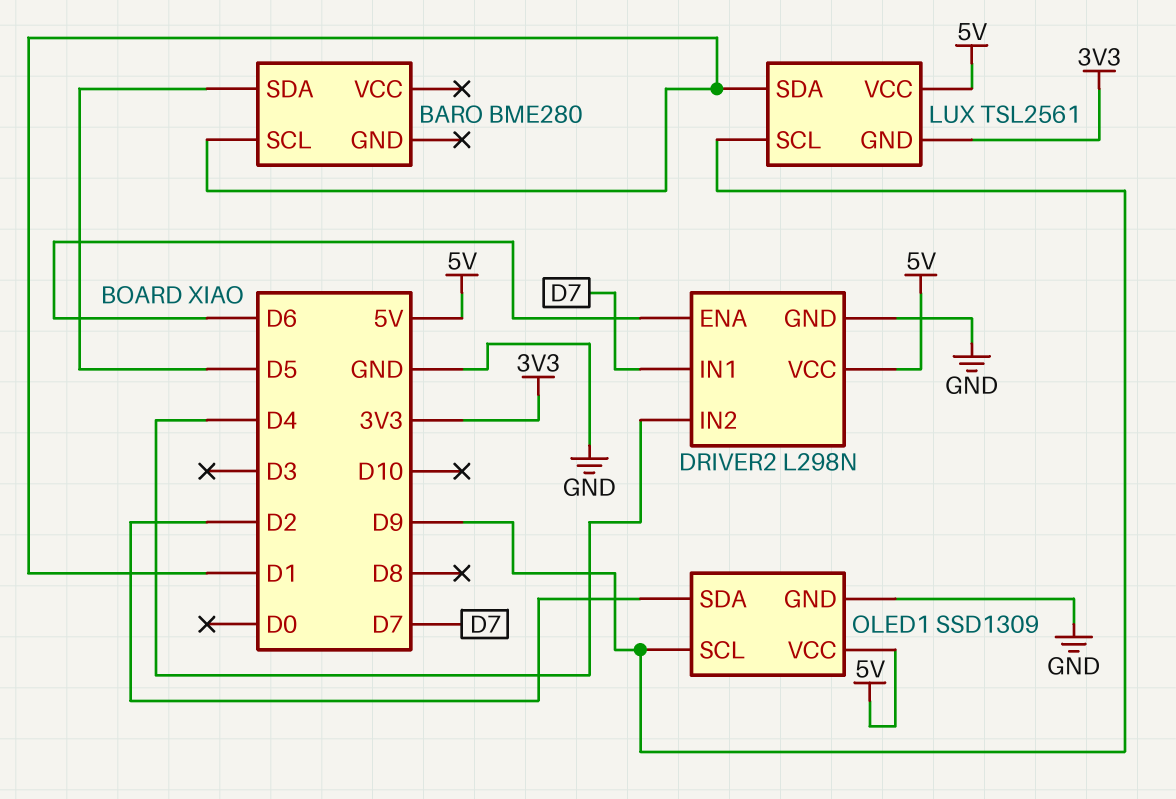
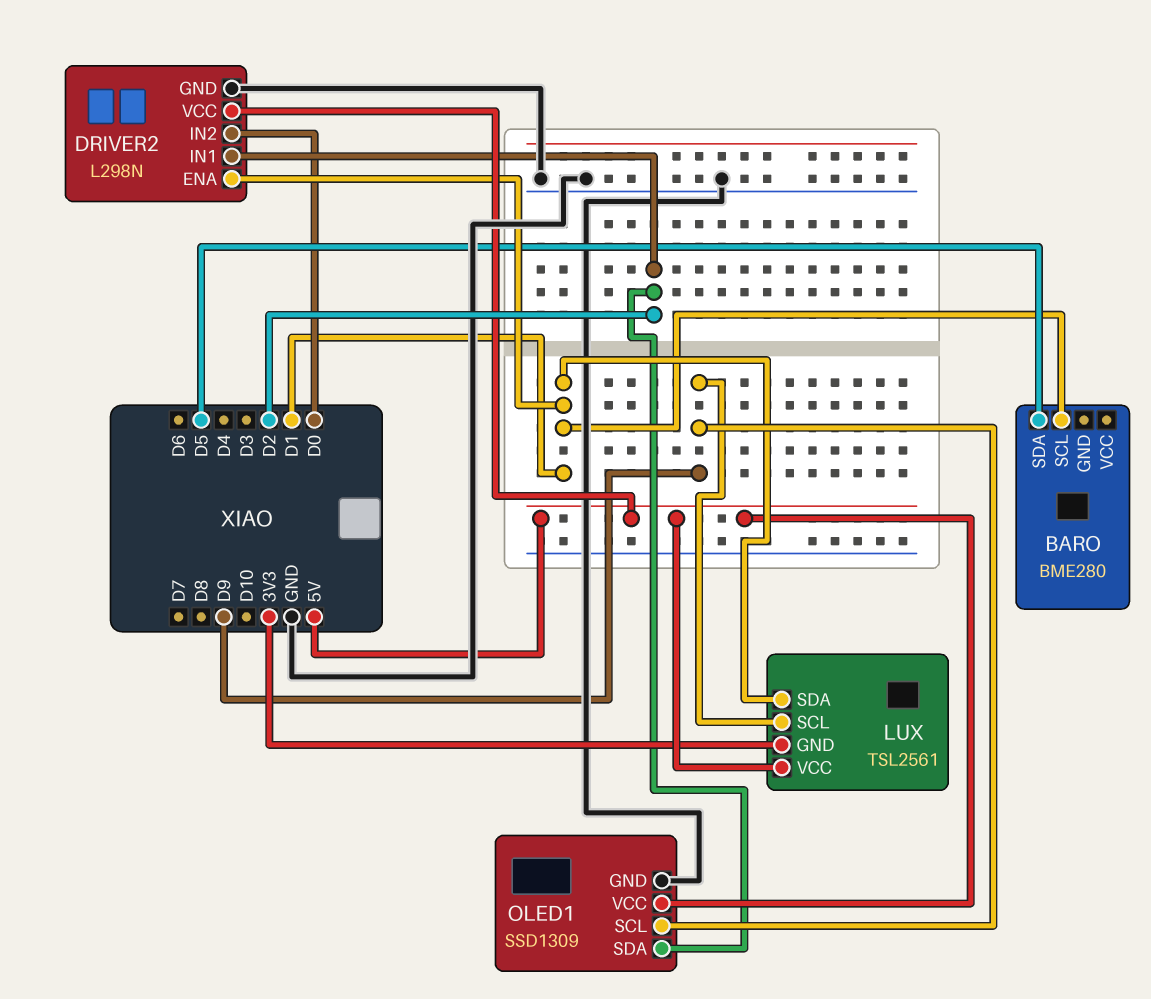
DRIVER2 pin ENA: D6 -> D1
DRIVER2 pin IN1: D7 -> D2
DRIVER2 pin IN2: D4 -> D0

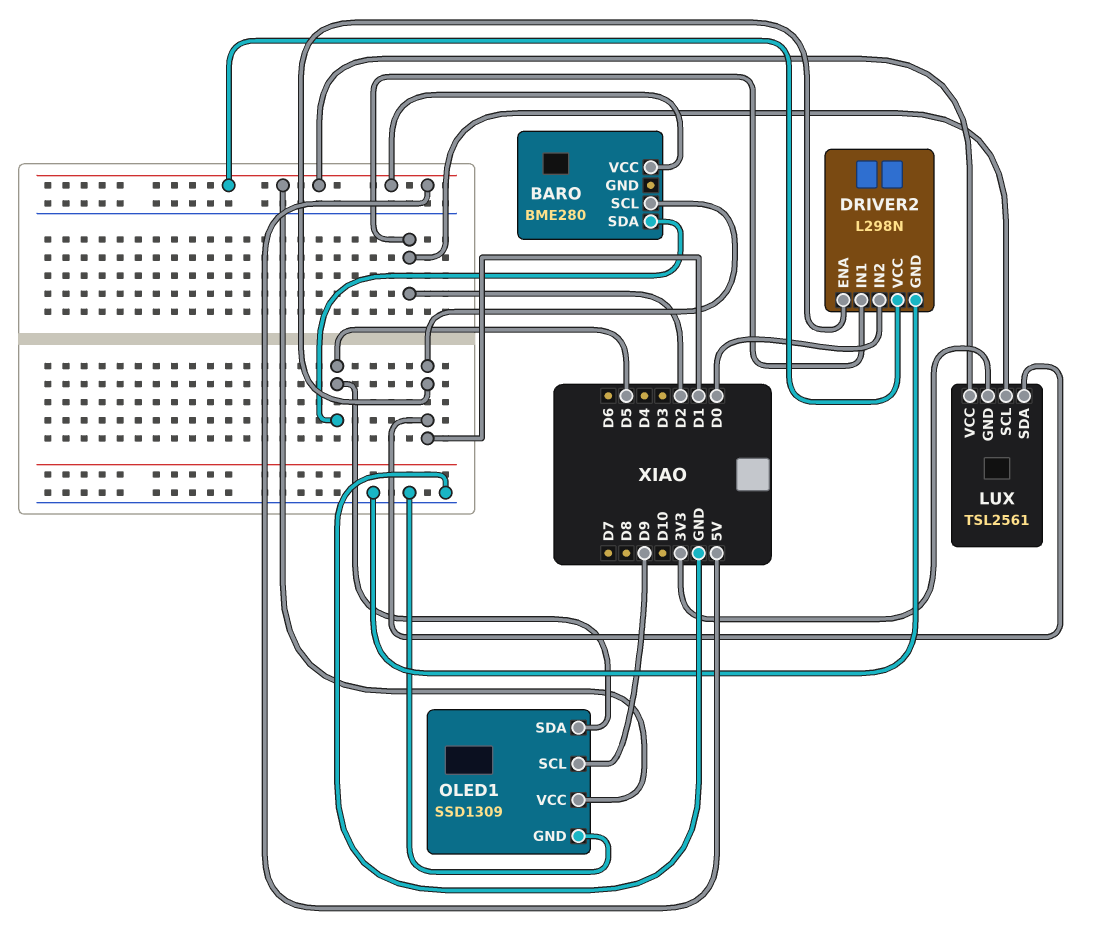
BARO pin VCC: none -> 5V
LUX pin SCL: D9 -> D2
OLED1 pin SDA: D2 -> D5

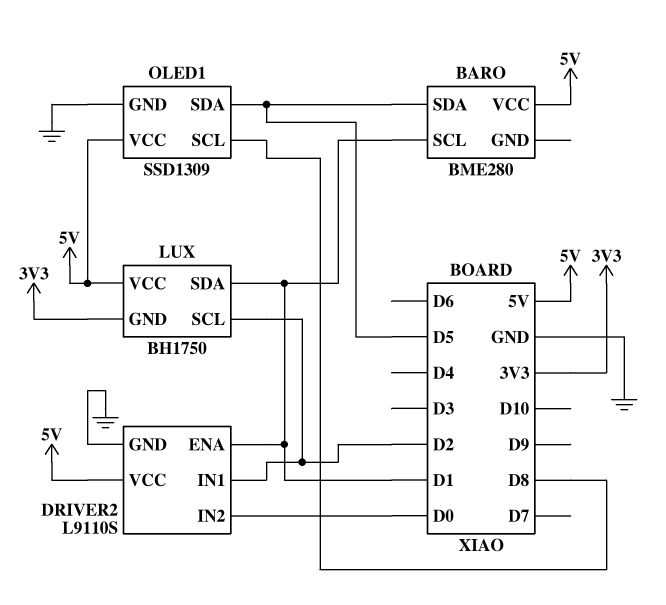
DRIVER2: L298N -> L9110S
LUX: TSL2561 -> BH1750
OLED1 pin SCL: D9 -> D8

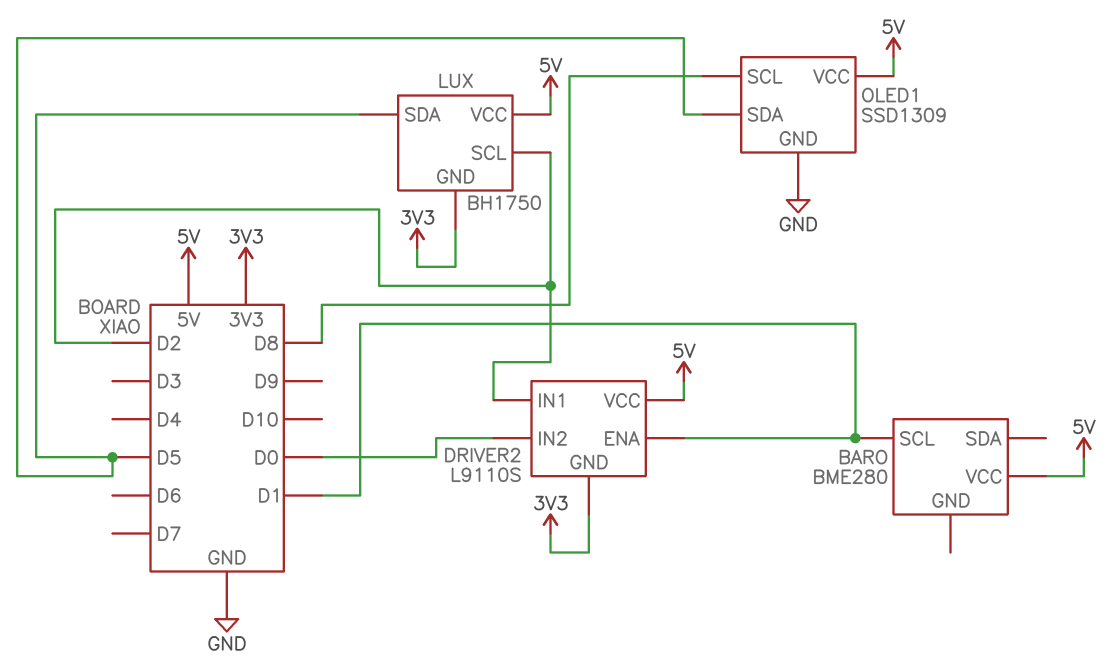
BARO pin SDA: D5 -> none
DRIVER2 pin GND: GND -> 3V3
LUX pin SDA: D1 -> D5

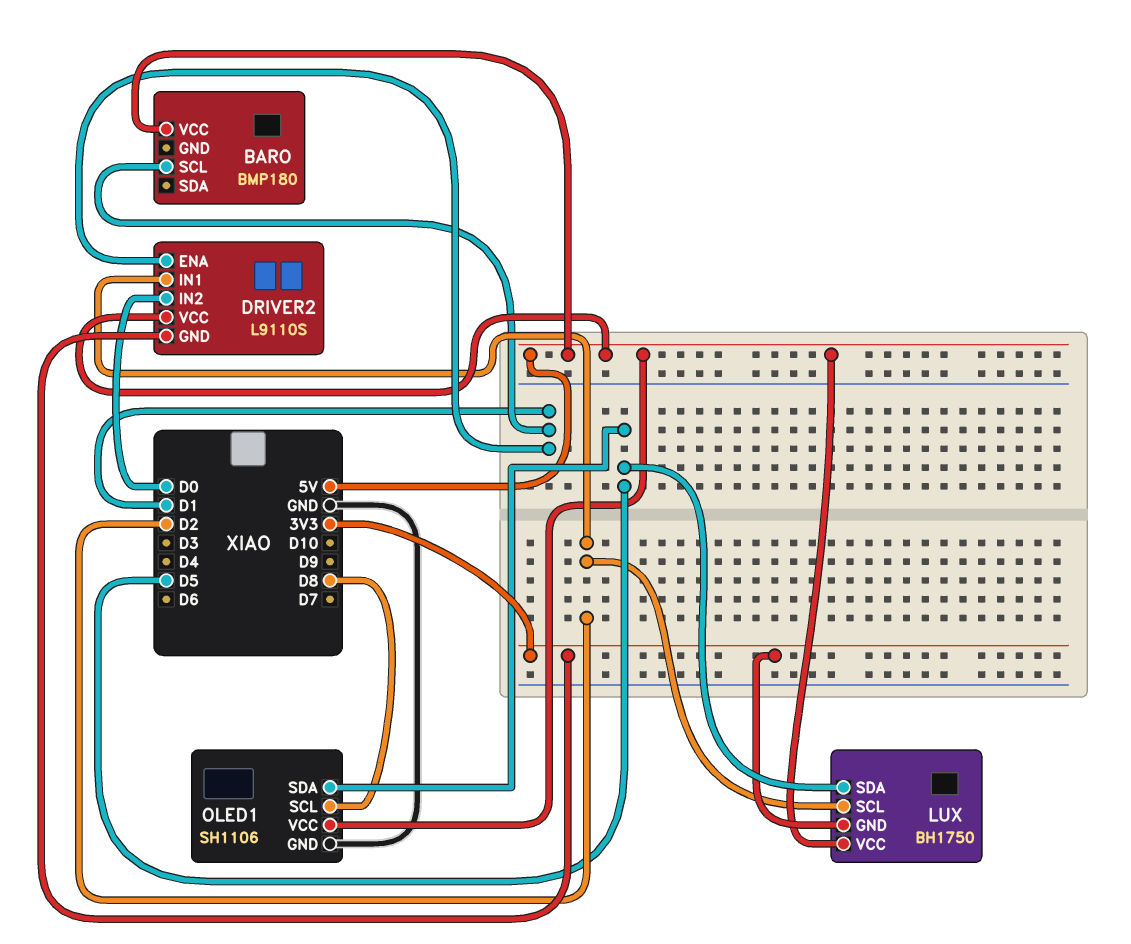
BARO: BME280 -> BMP180
OLED1: SSD1309 -> SH1106

